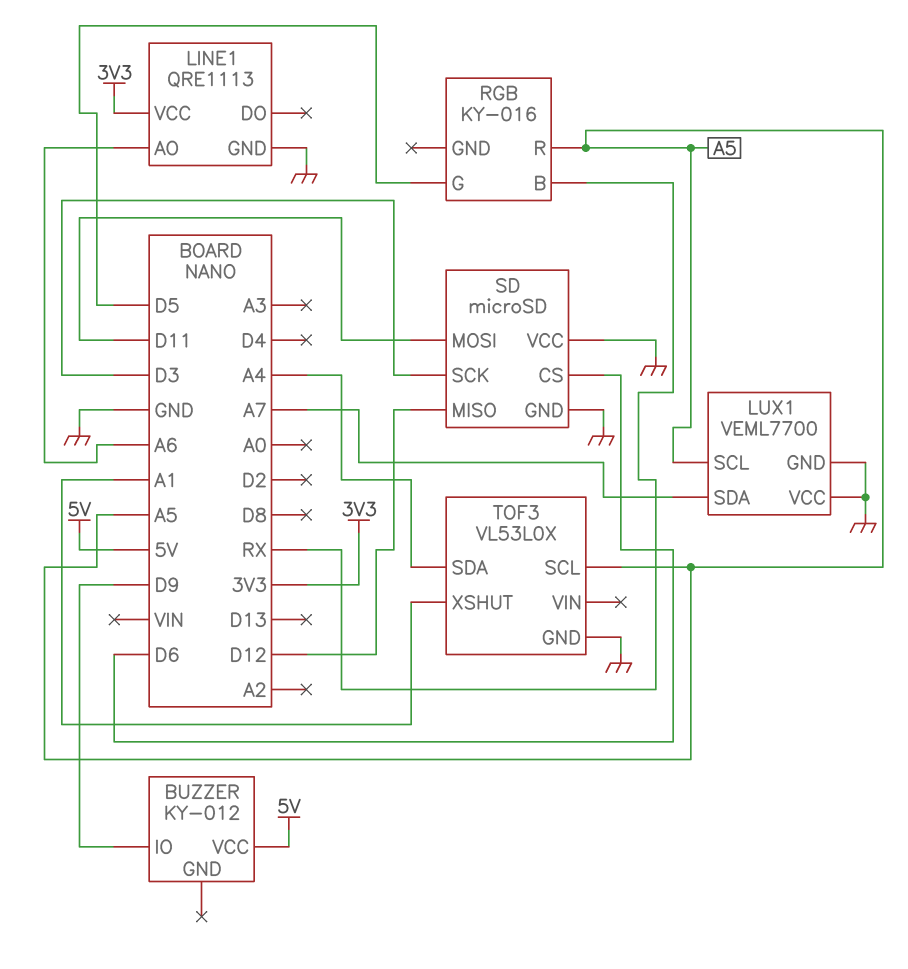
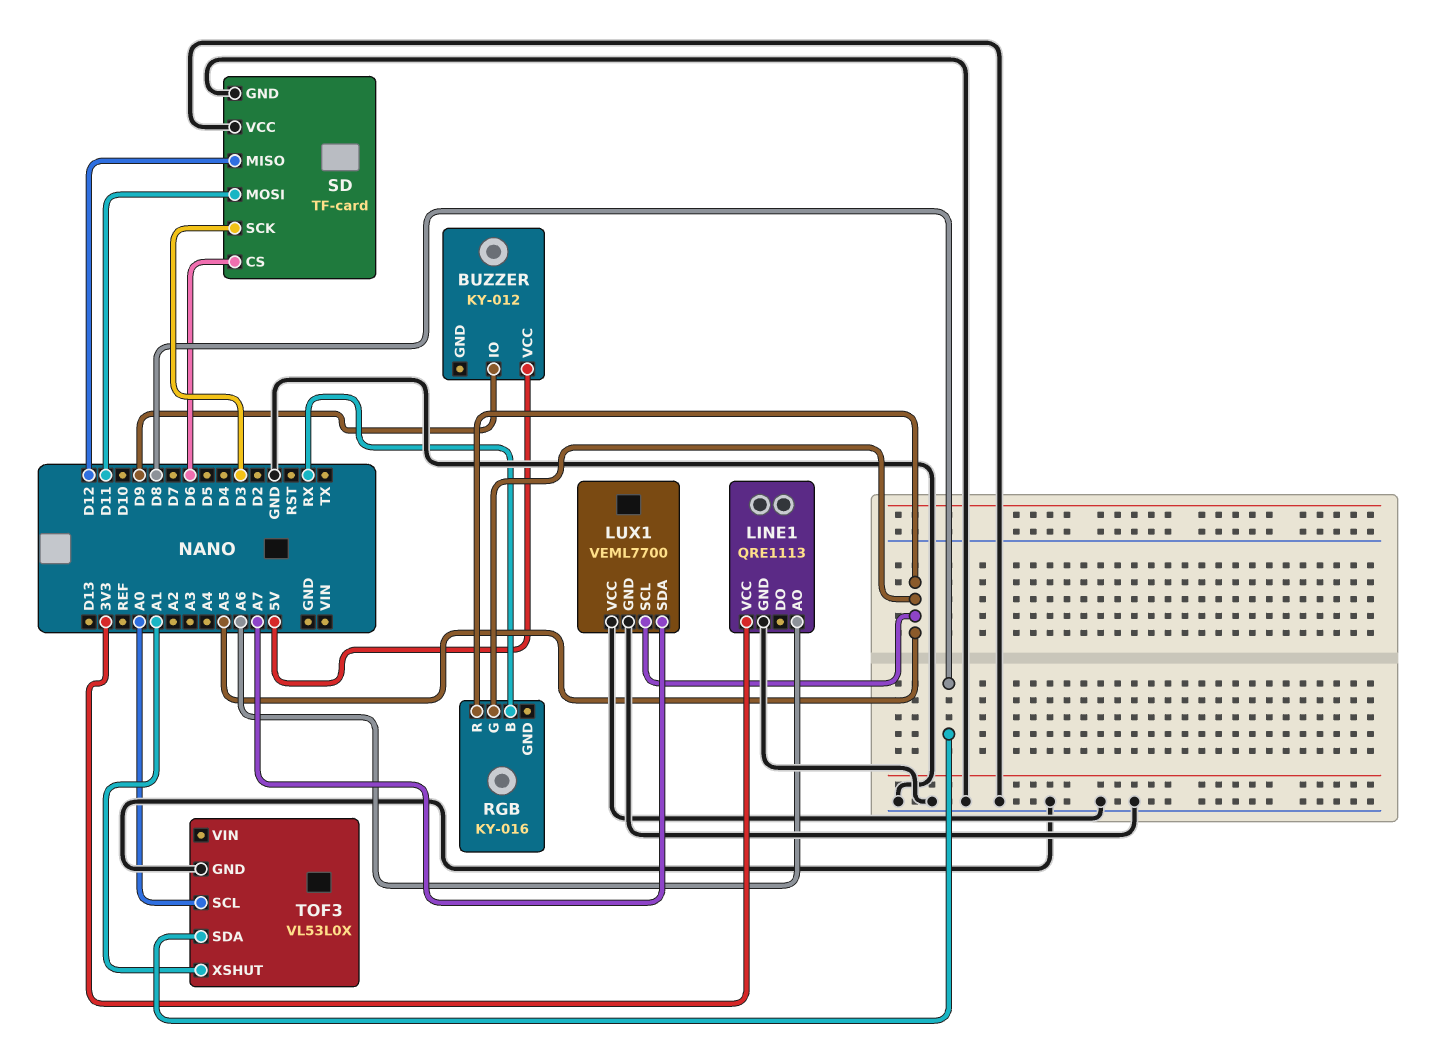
RGB pin G: D5 -> A5
SD: microSD -> TF-card
TOF3 pin SCL: A5 -> A0
TOF3 pin SDA: A4 -> D8

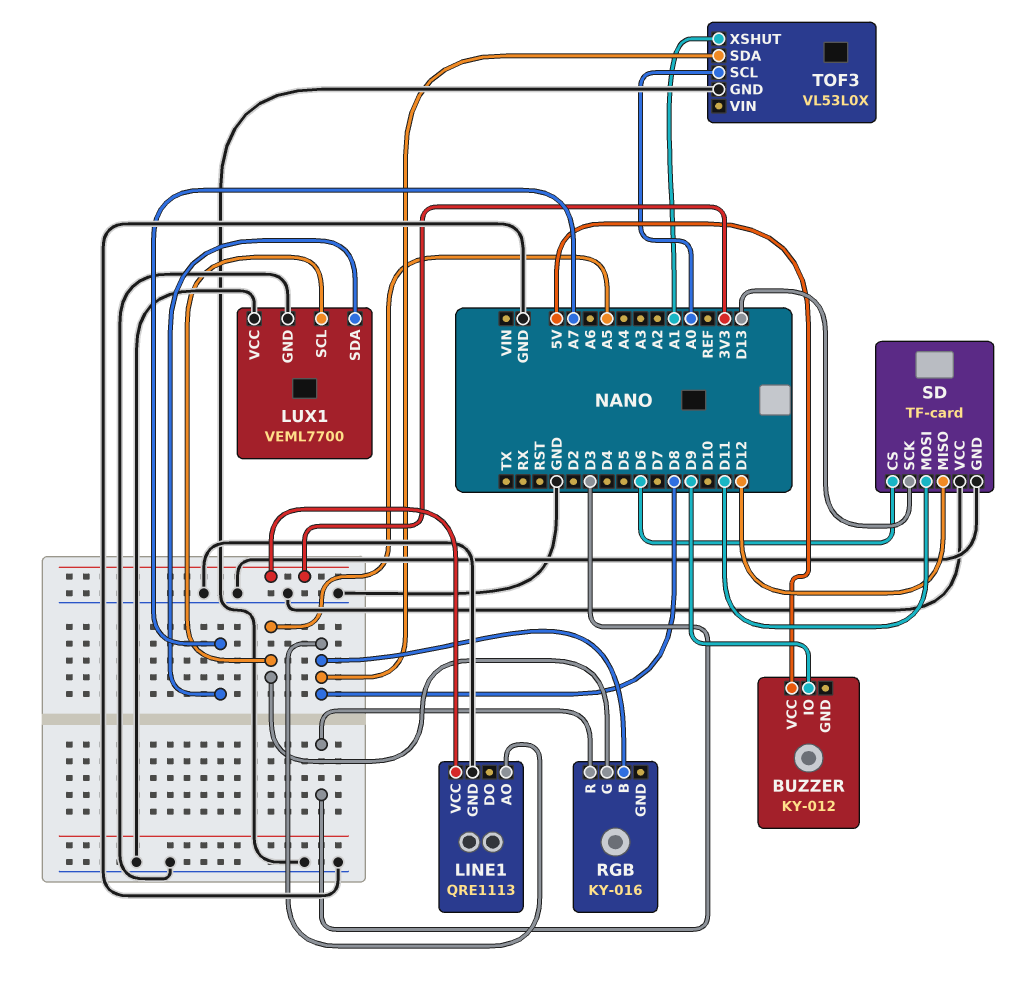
LINE1 pin AO: A6 -> D8
RGB pin B: RX -> D8
RGB pin R: A5 -> D3
SD pin SCK: D3 -> D13

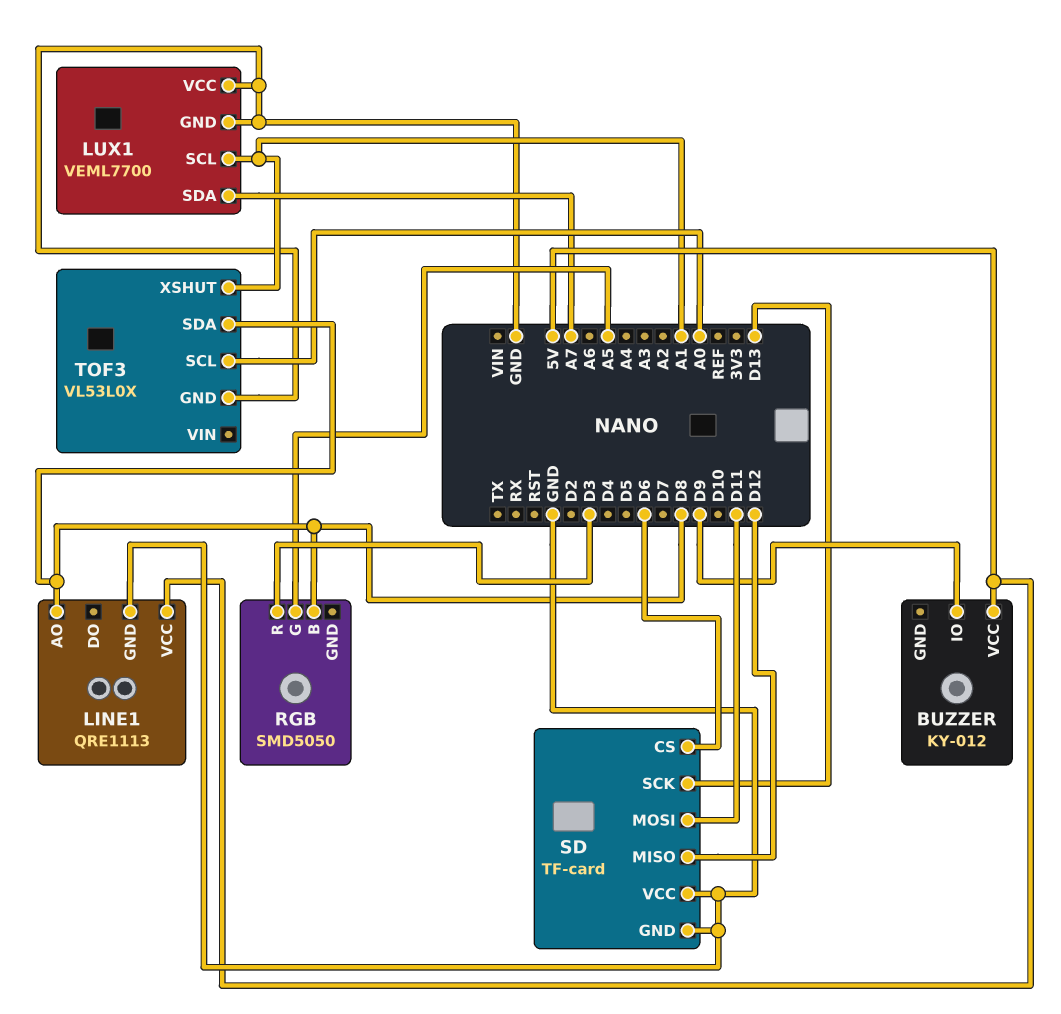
LINE1 pin VCC: 3V3 -> 5V
LUX1 pin SCL: A5 -> A1
RGB: KY-016 -> SMD5050

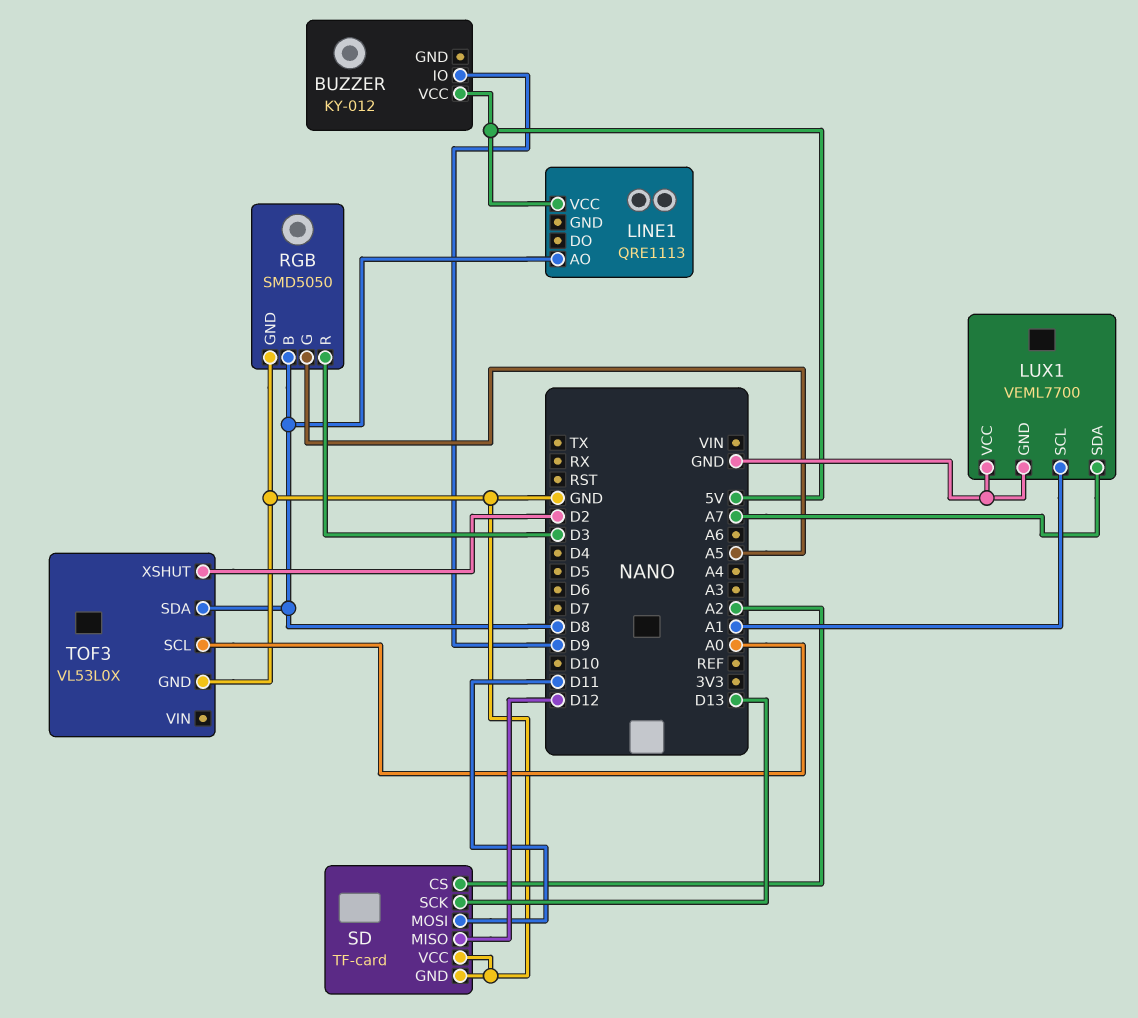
LINE1 pin GND: GND -> none
RGB pin GND: none -> GND
SD pin CS: D6 -> A2
TOF3 pin XSHUT: A1 -> D2

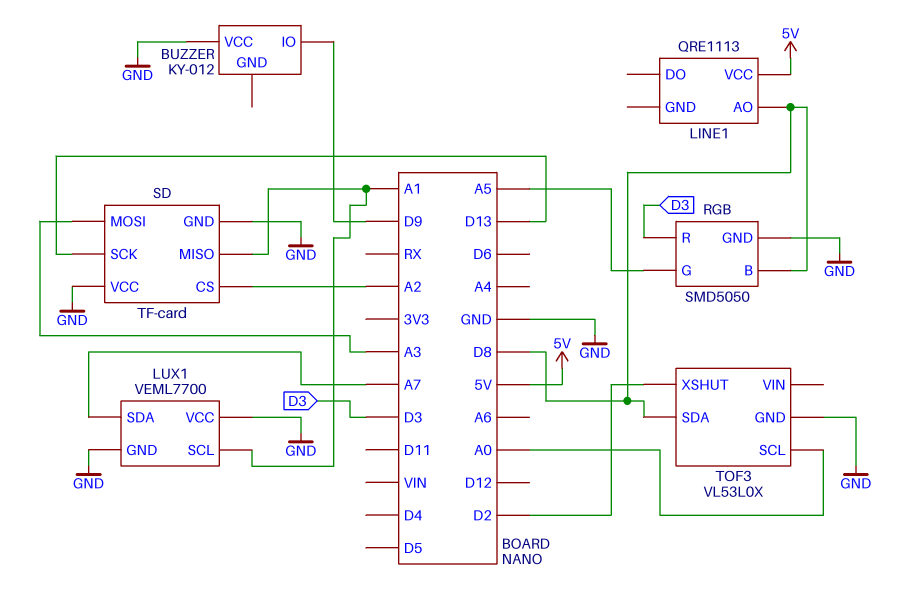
BUZZER pin VCC: 5V -> GND
SD pin MISO: D12 -> A1
SD pin MOSI: D11 -> A3

